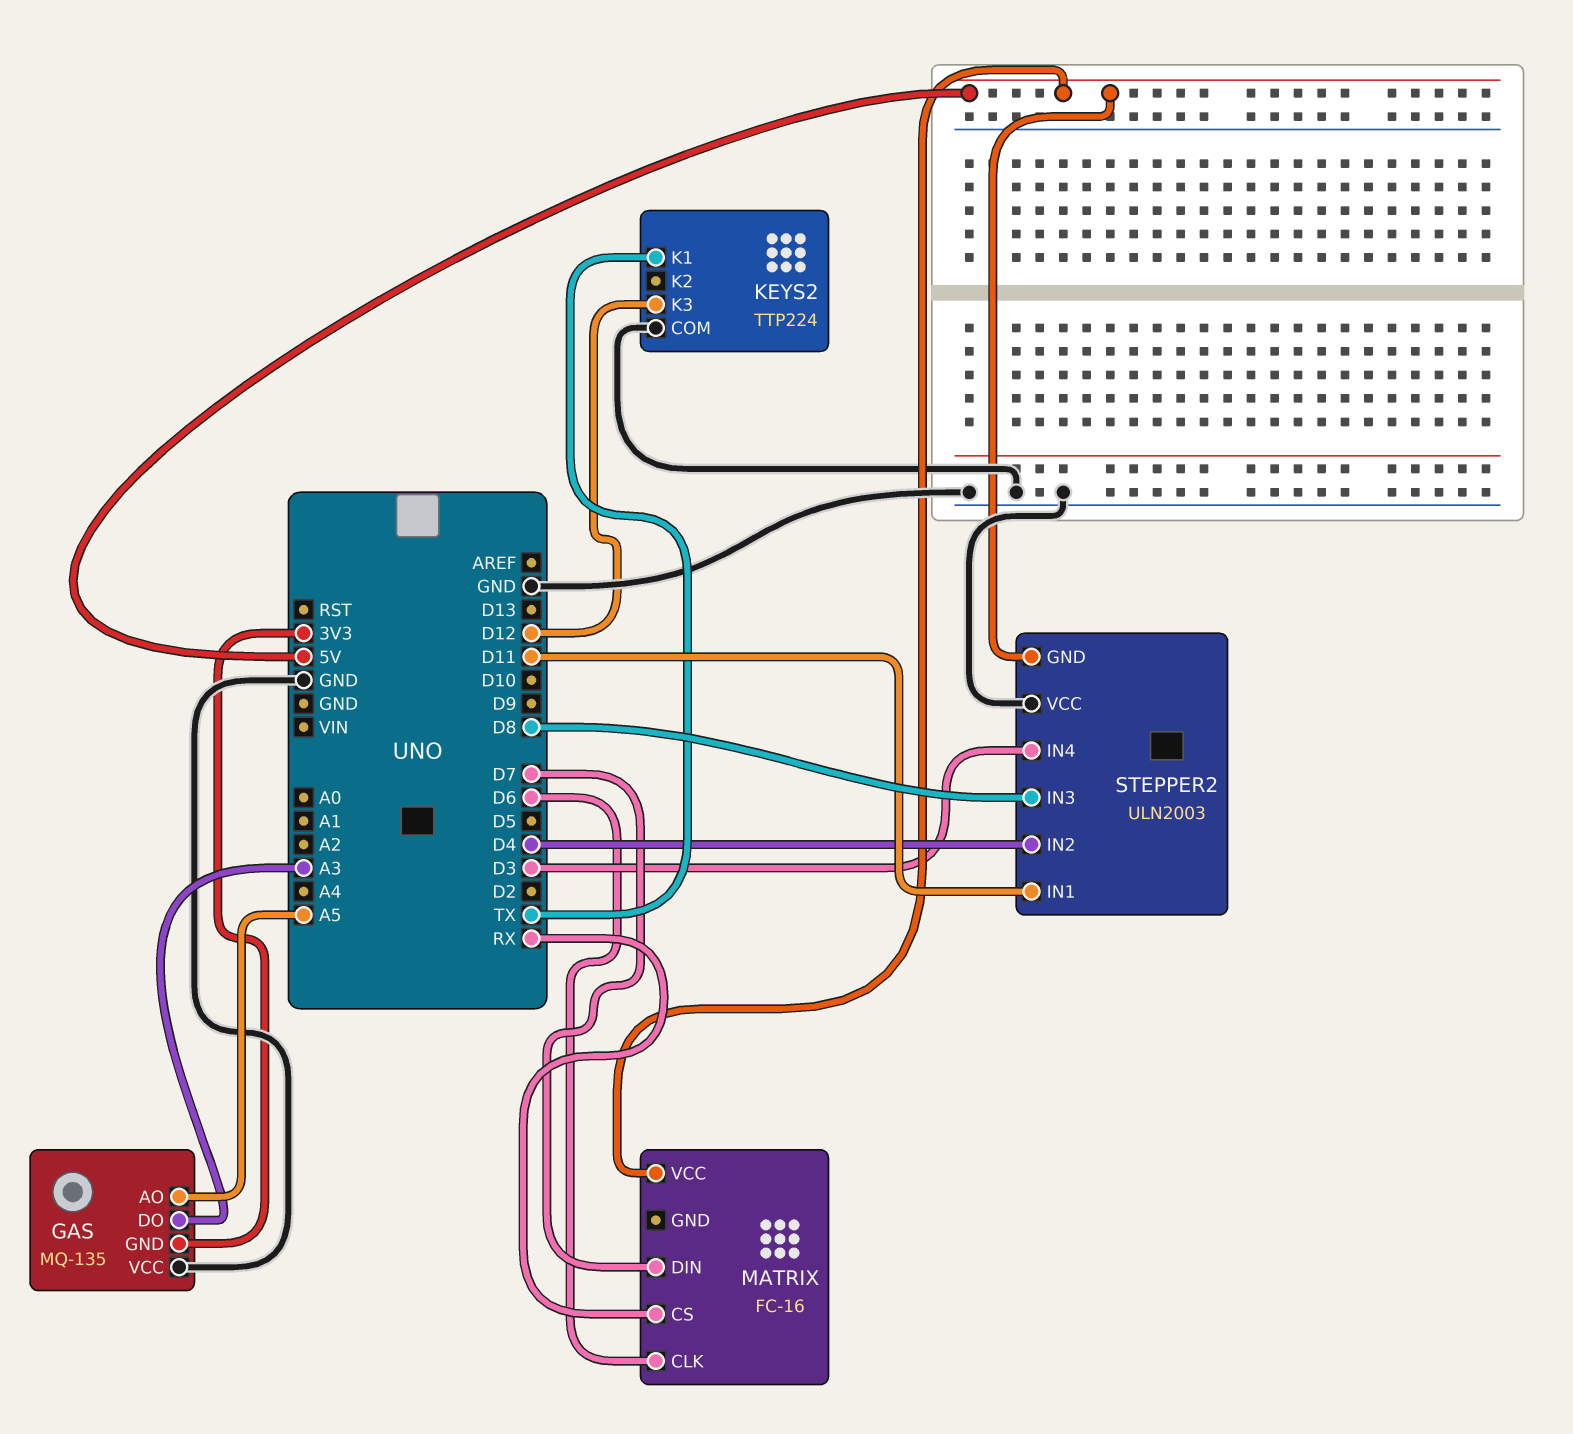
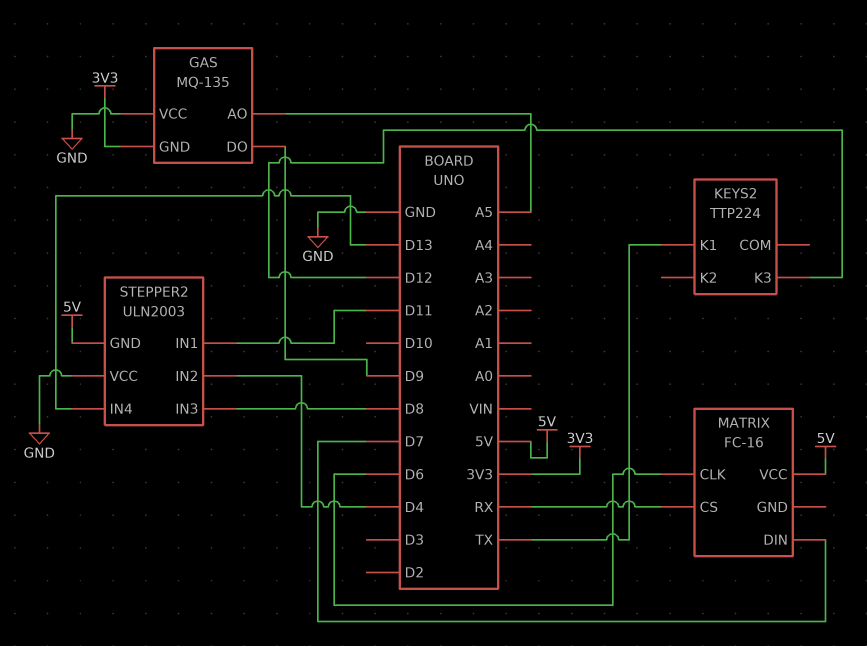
GAS pin DO: A3 -> D9
KEYS2 pin COM: GND -> none
STEPPER2 pin IN4: D3 -> D13

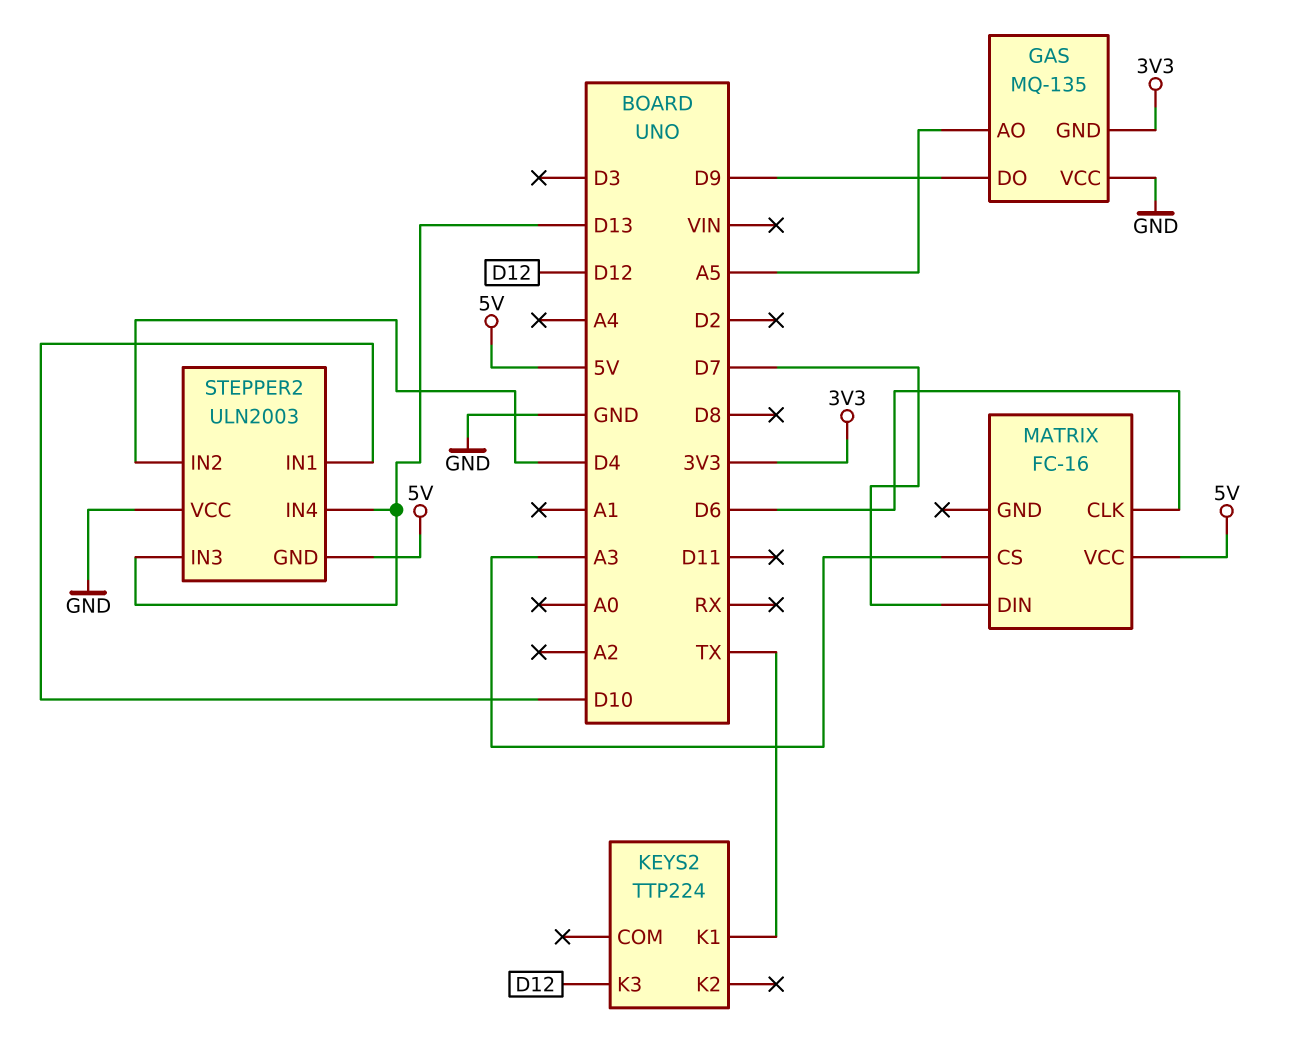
MATRIX pin CS: RX -> A3
STEPPER2 pin IN1: D11 -> D10
STEPPER2 pin IN3: D8 -> D13

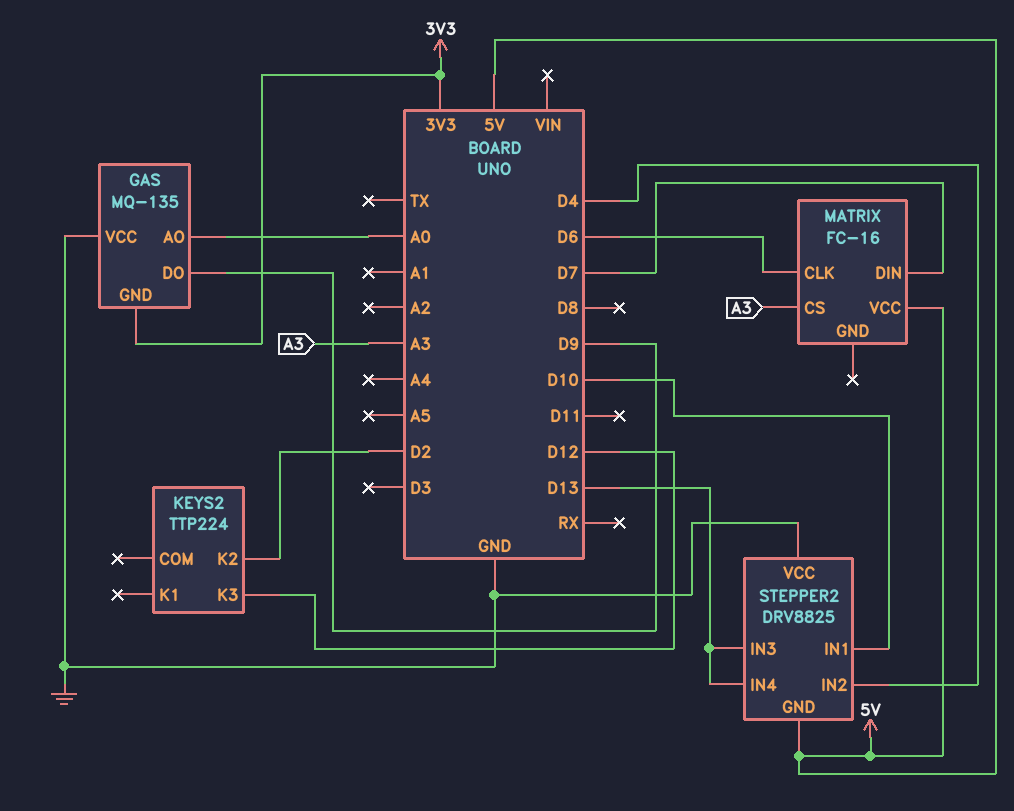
GAS pin AO: A5 -> A0
KEYS2 pin K1: TX -> none
KEYS2 pin K2: none -> D2
STEPPER2: ULN2003 -> DRV8825

